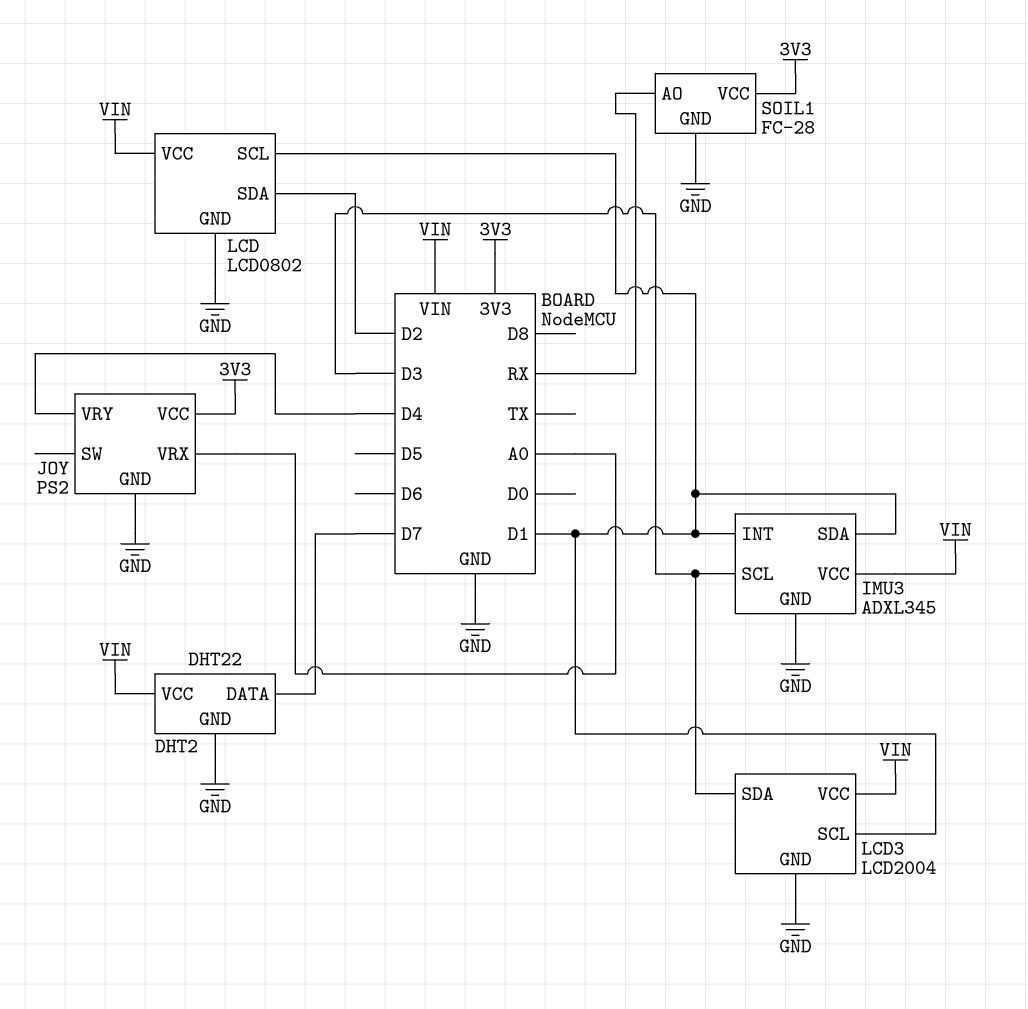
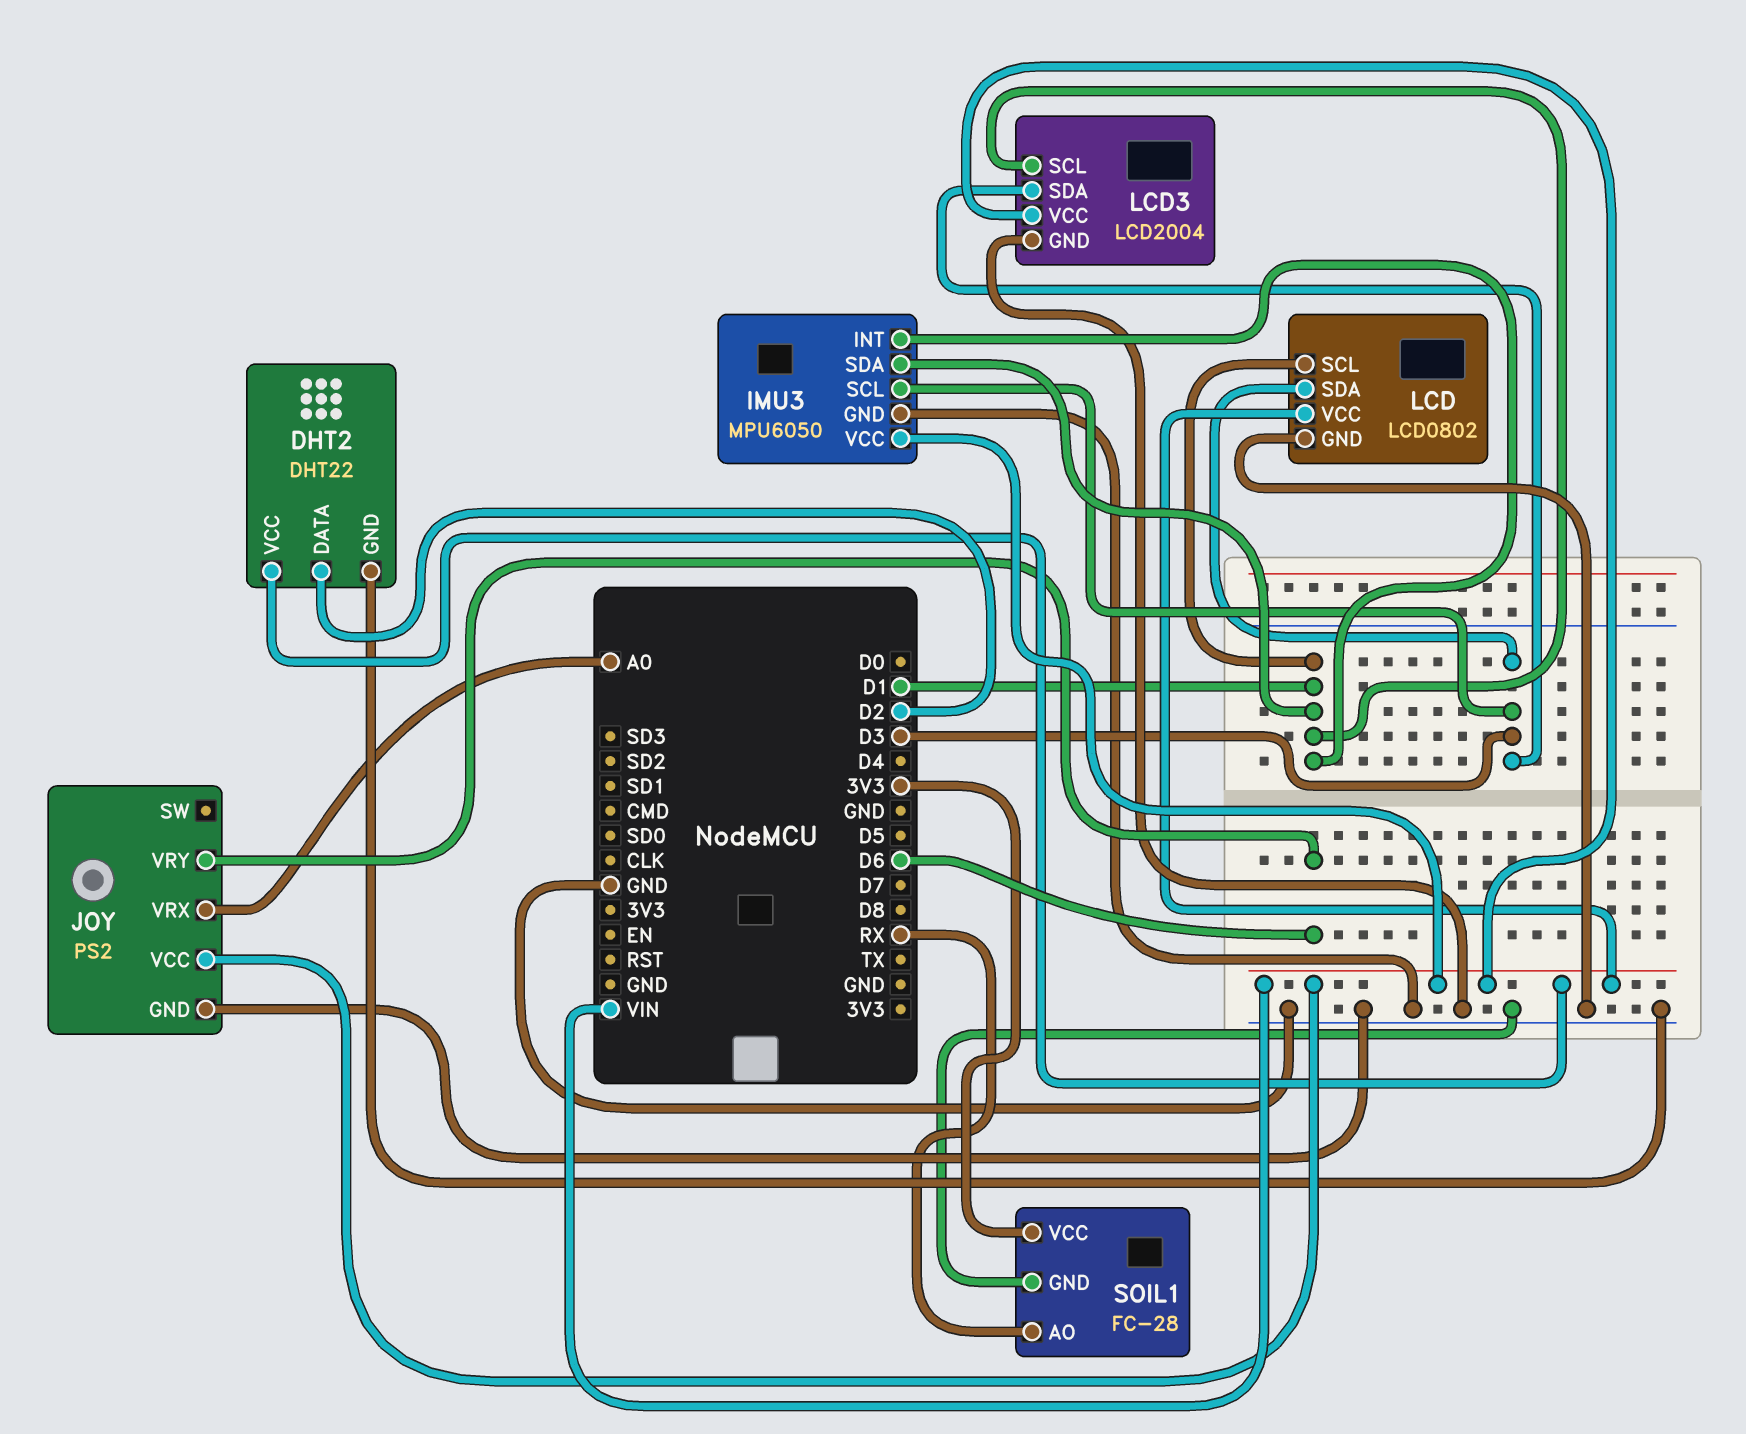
DHT2 pin DATA: D7 -> D2
IMU3: ADXL345 -> MPU6050
JOY pin VCC: 3V3 -> VIN
JOY pin VRY: D4 -> D6
LCD pin SDA: D2 -> D3

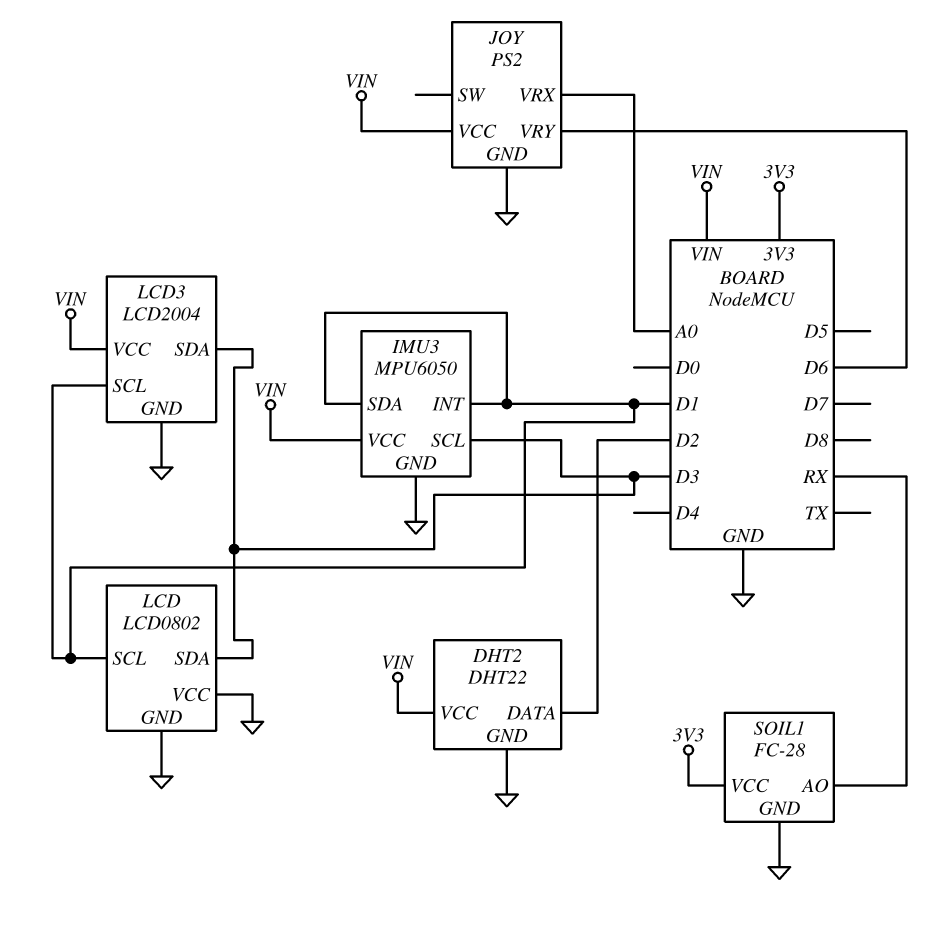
LCD pin VCC: VIN -> GND

